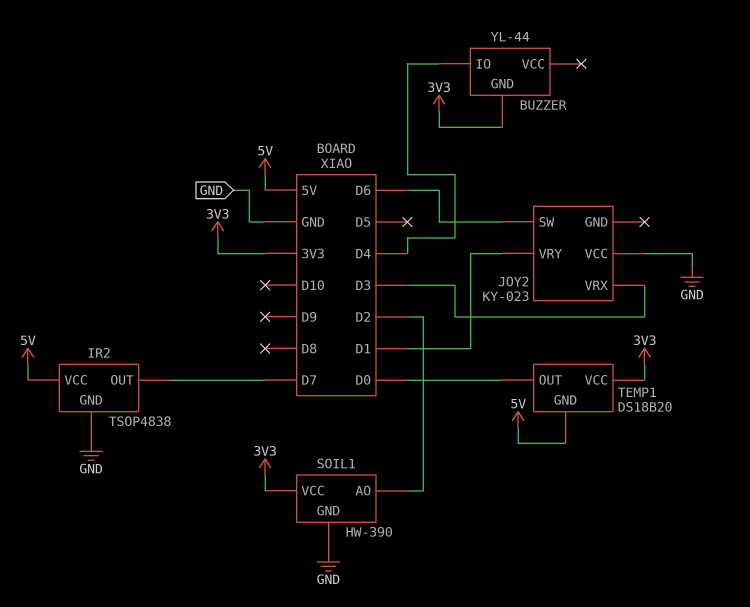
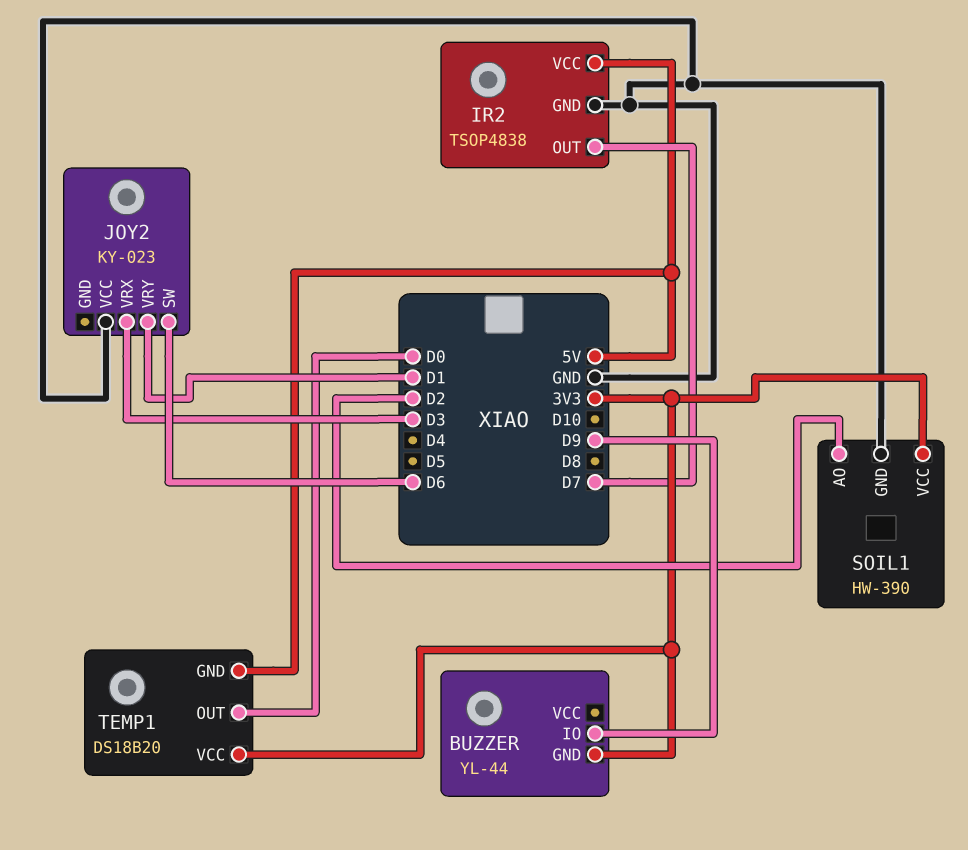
BUZZER pin IO: D4 -> D9

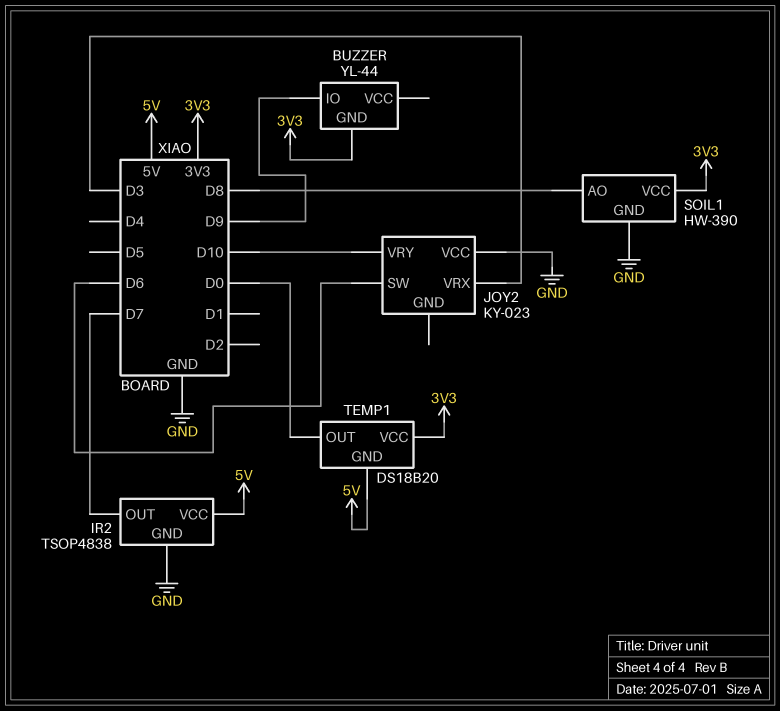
JOY2 pin VRY: D1 -> D10
SOIL1 pin AO: D2 -> D8

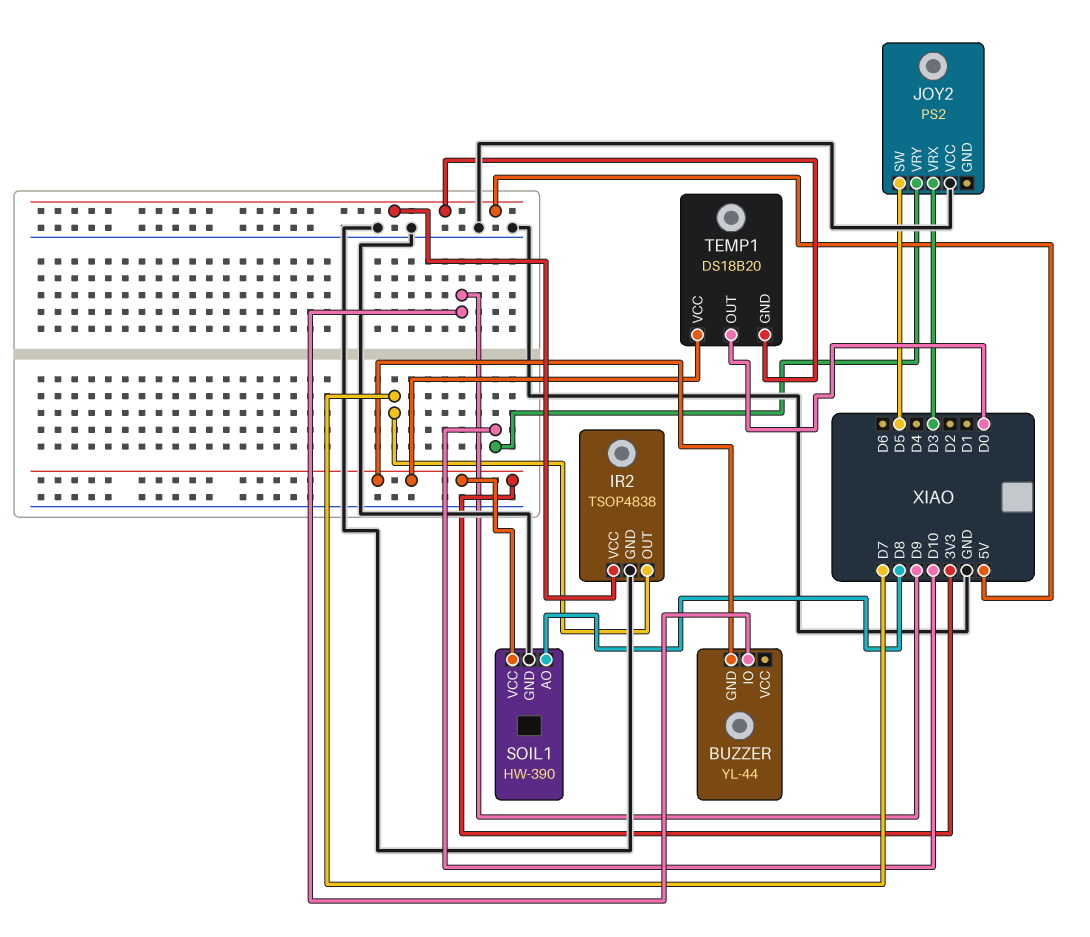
JOY2: KY-023 -> PS2
JOY2 pin SW: D6 -> D5

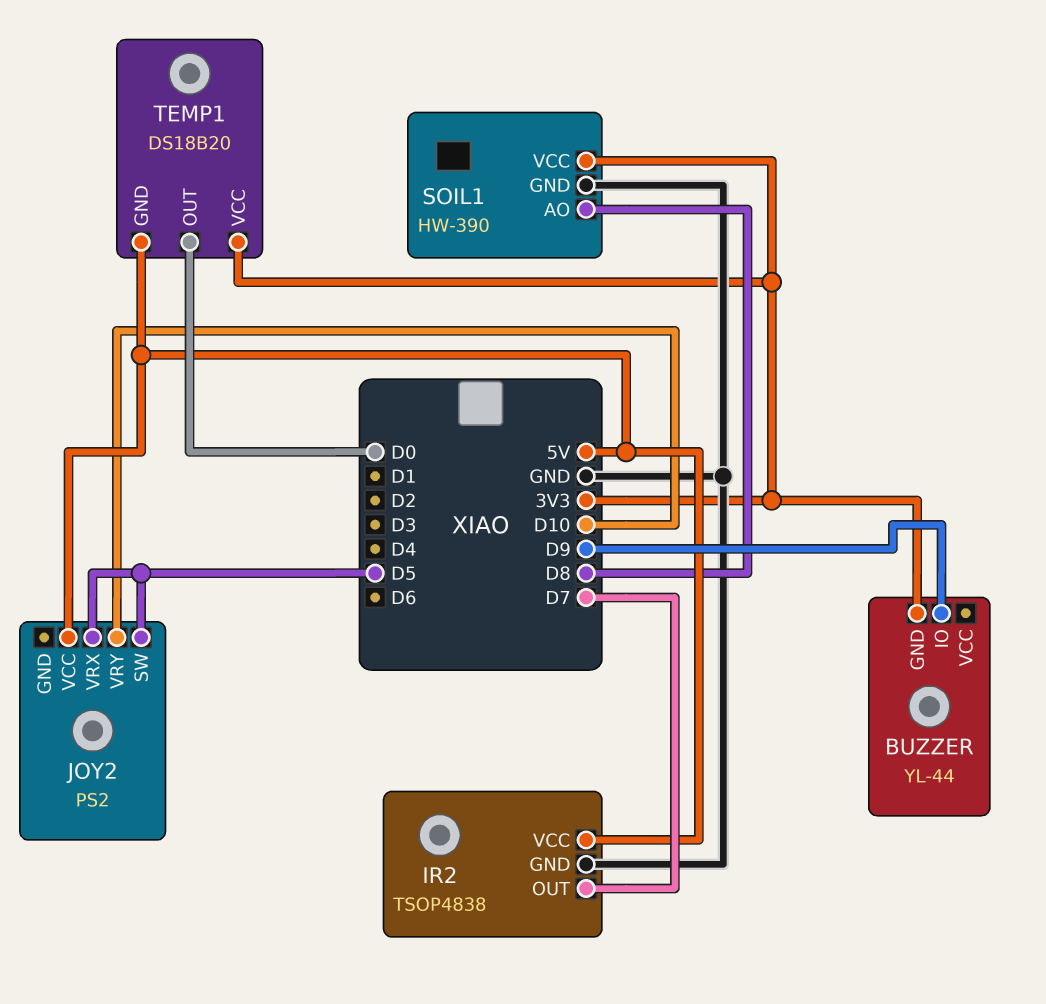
JOY2 pin VCC: GND -> 5V
JOY2 pin VRX: D3 -> D5

